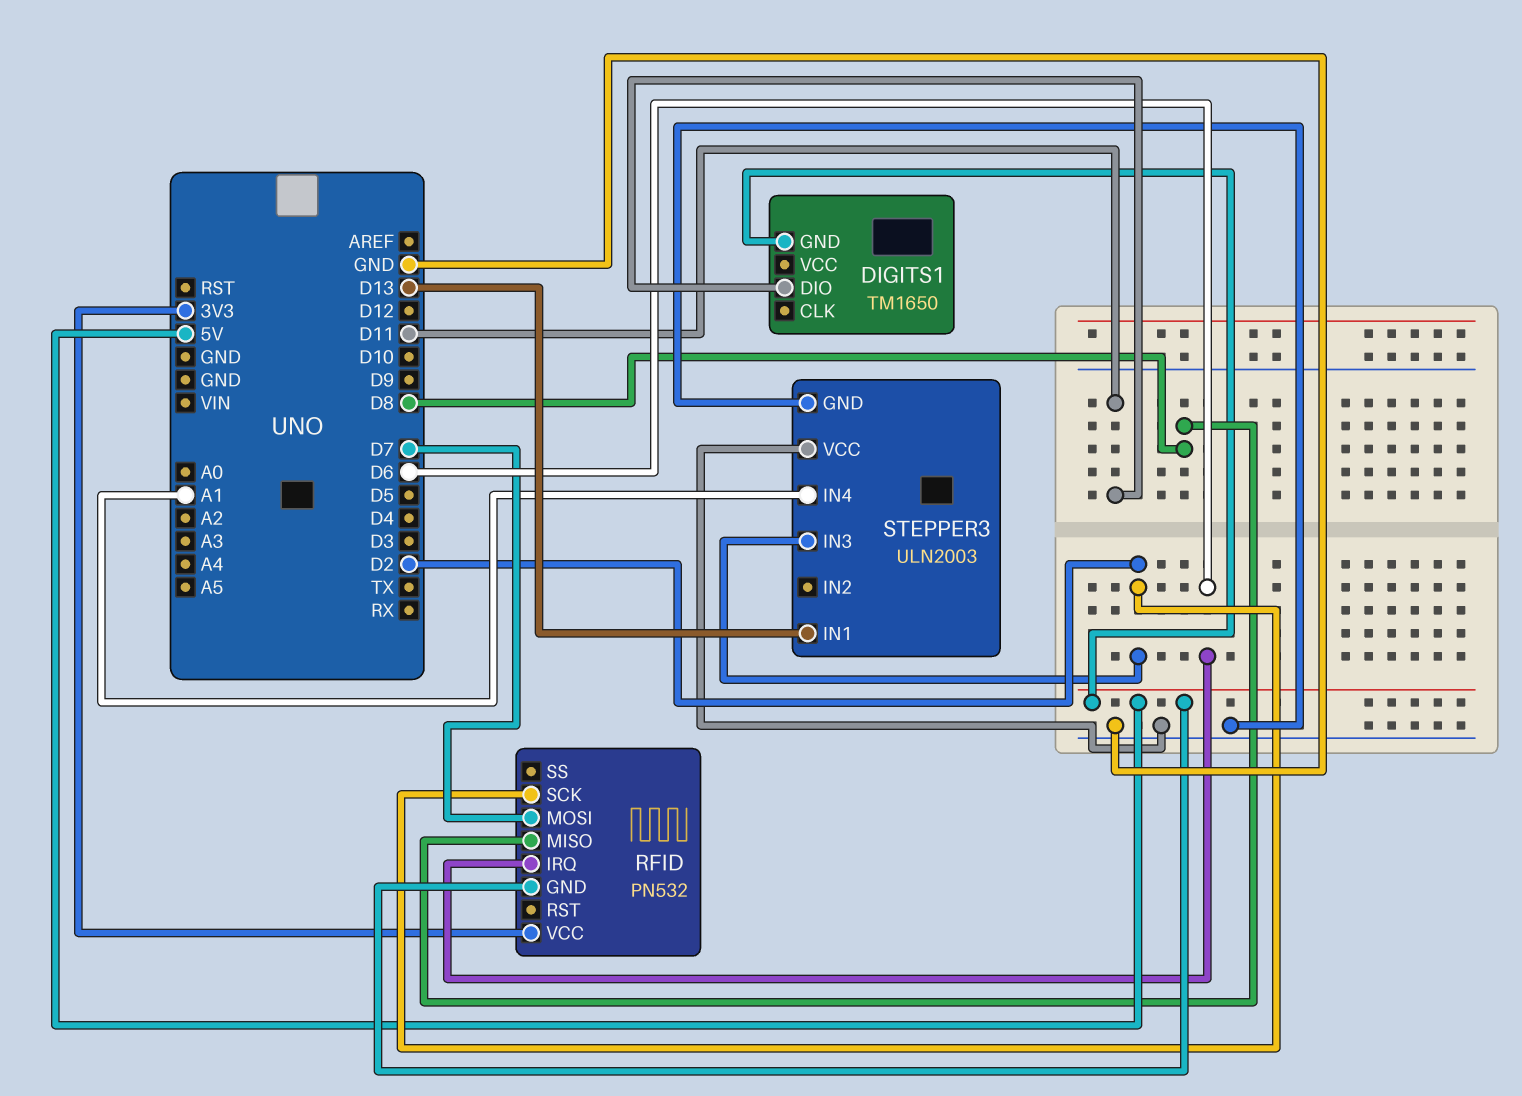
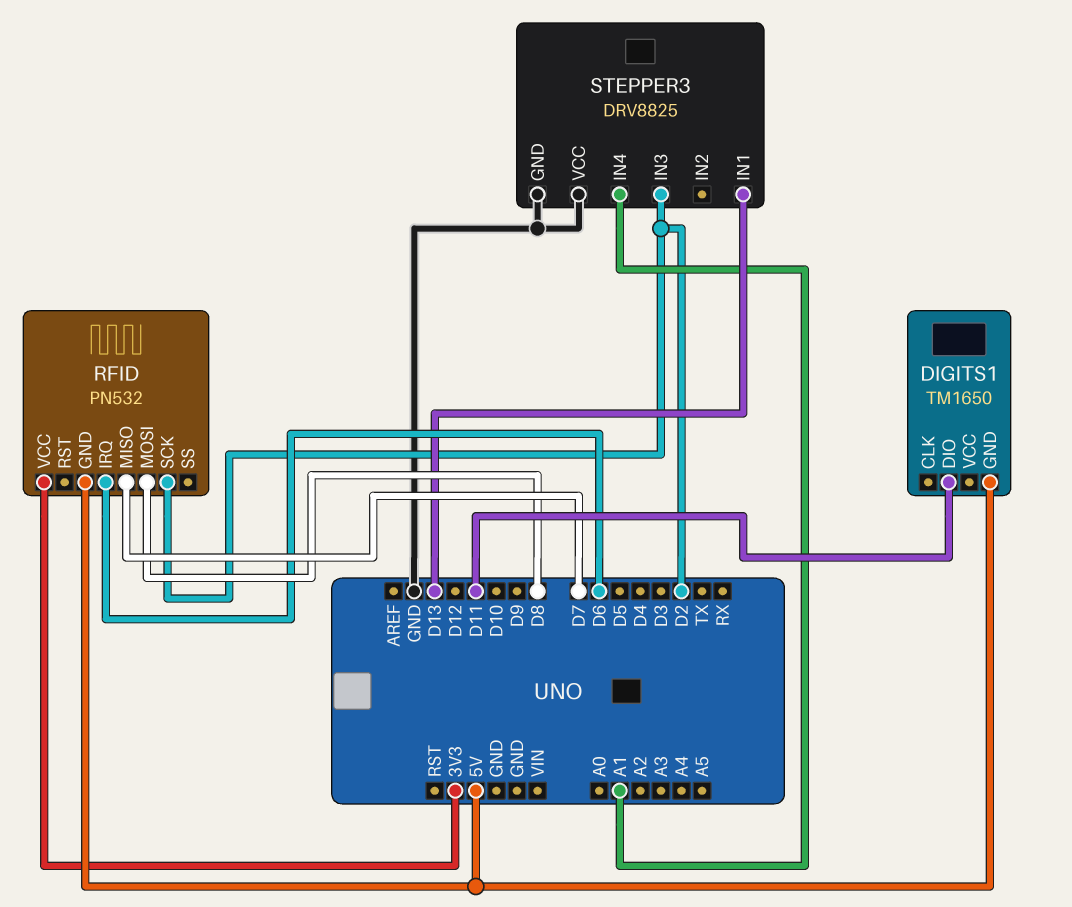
RFID pin MISO: D8 -> D7
RFID pin MOSI: D7 -> D8
STEPPER3: ULN2003 -> DRV8825

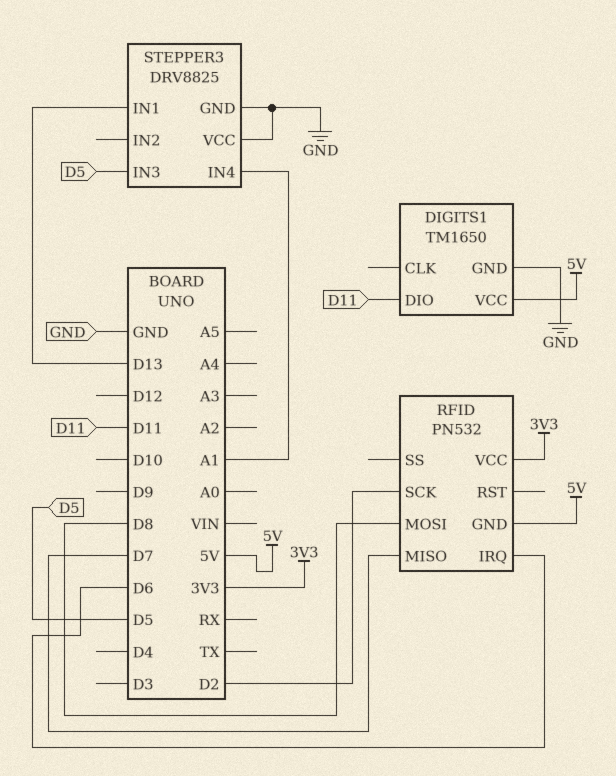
DIGITS1 pin GND: 5V -> GND
DIGITS1 pin VCC: none -> 5V
STEPPER3 pin IN3: D2 -> D5

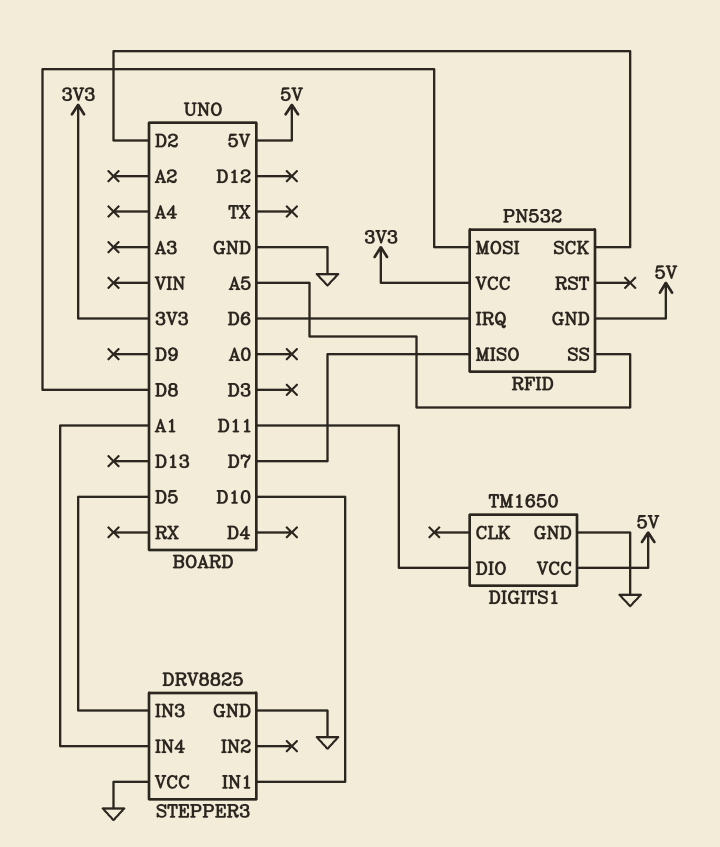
RFID pin SS: none -> A5
STEPPER3 pin IN1: D13 -> D10

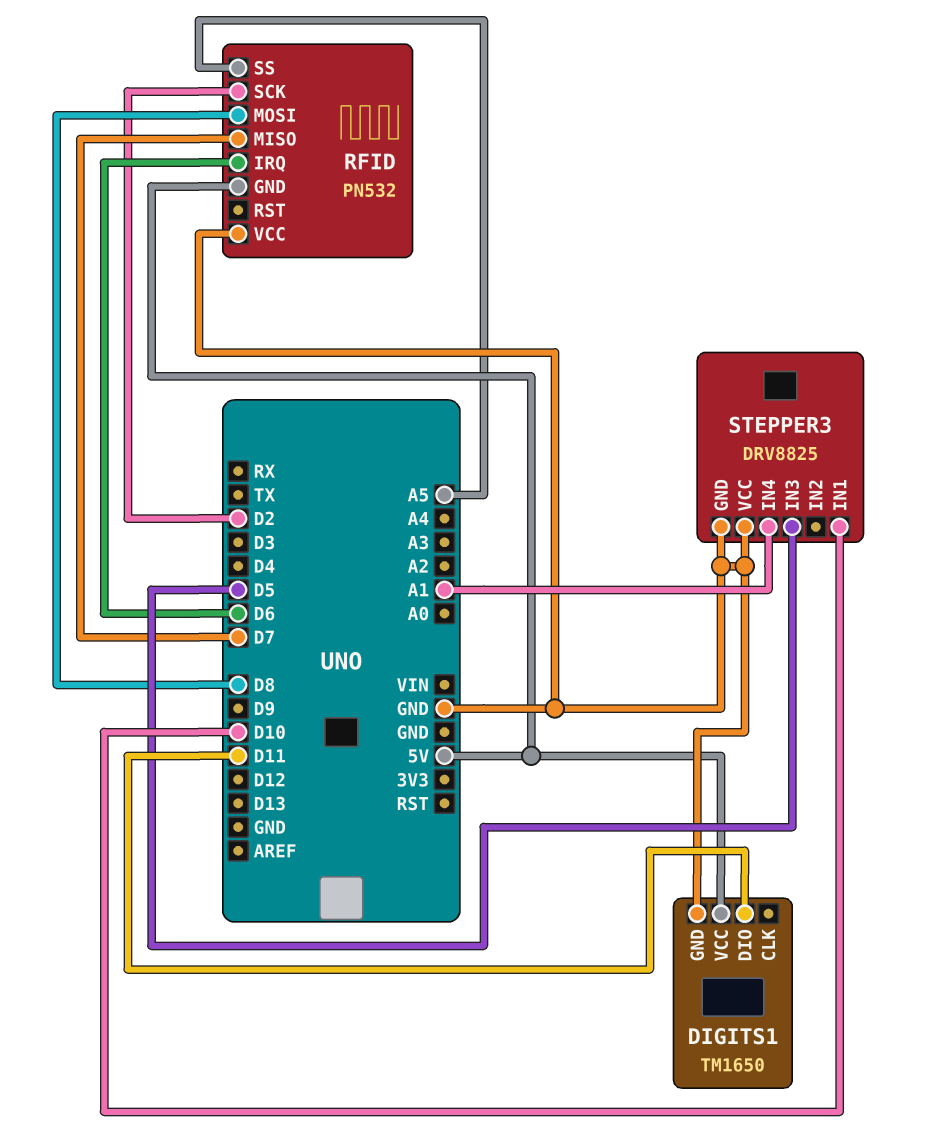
RFID pin VCC: 3V3 -> GND

